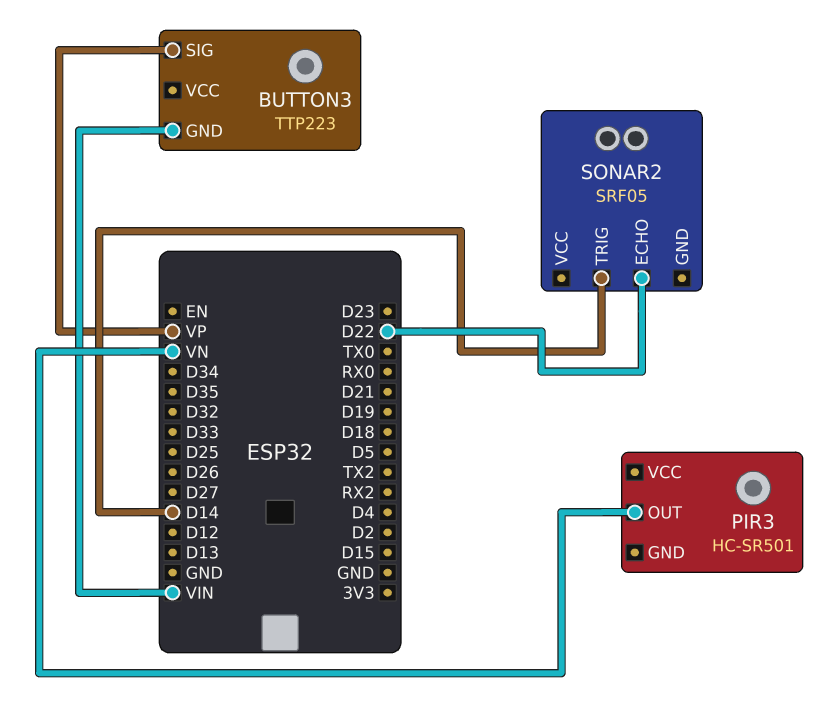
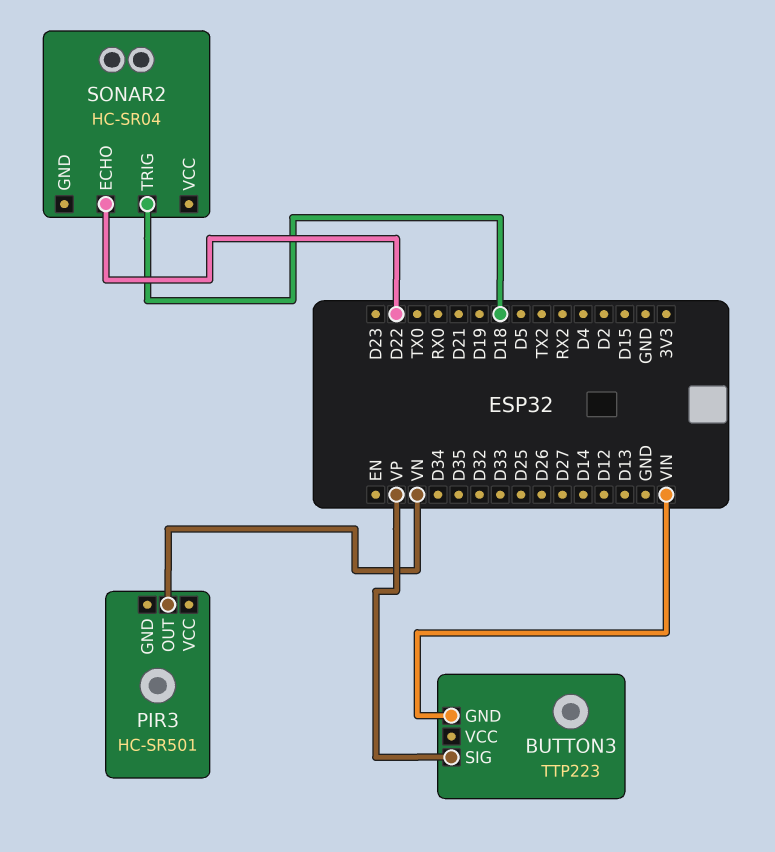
SONAR2: SRF05 -> HC-SR04
SONAR2 pin TRIG: D14 -> D18

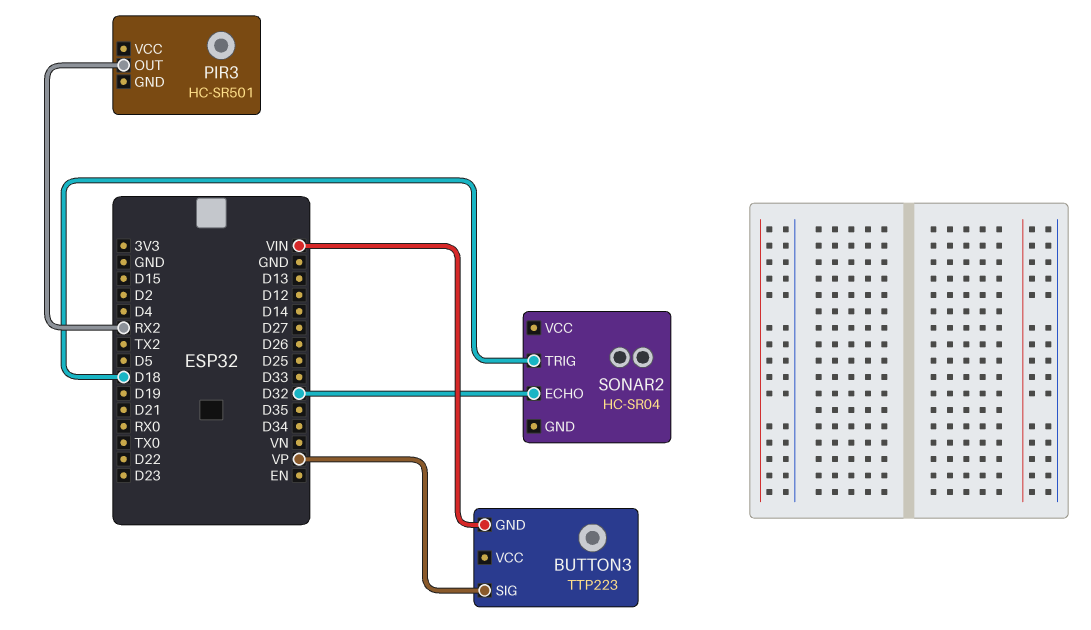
PIR3 pin OUT: VN -> RX2
SONAR2 pin ECHO: D22 -> D32

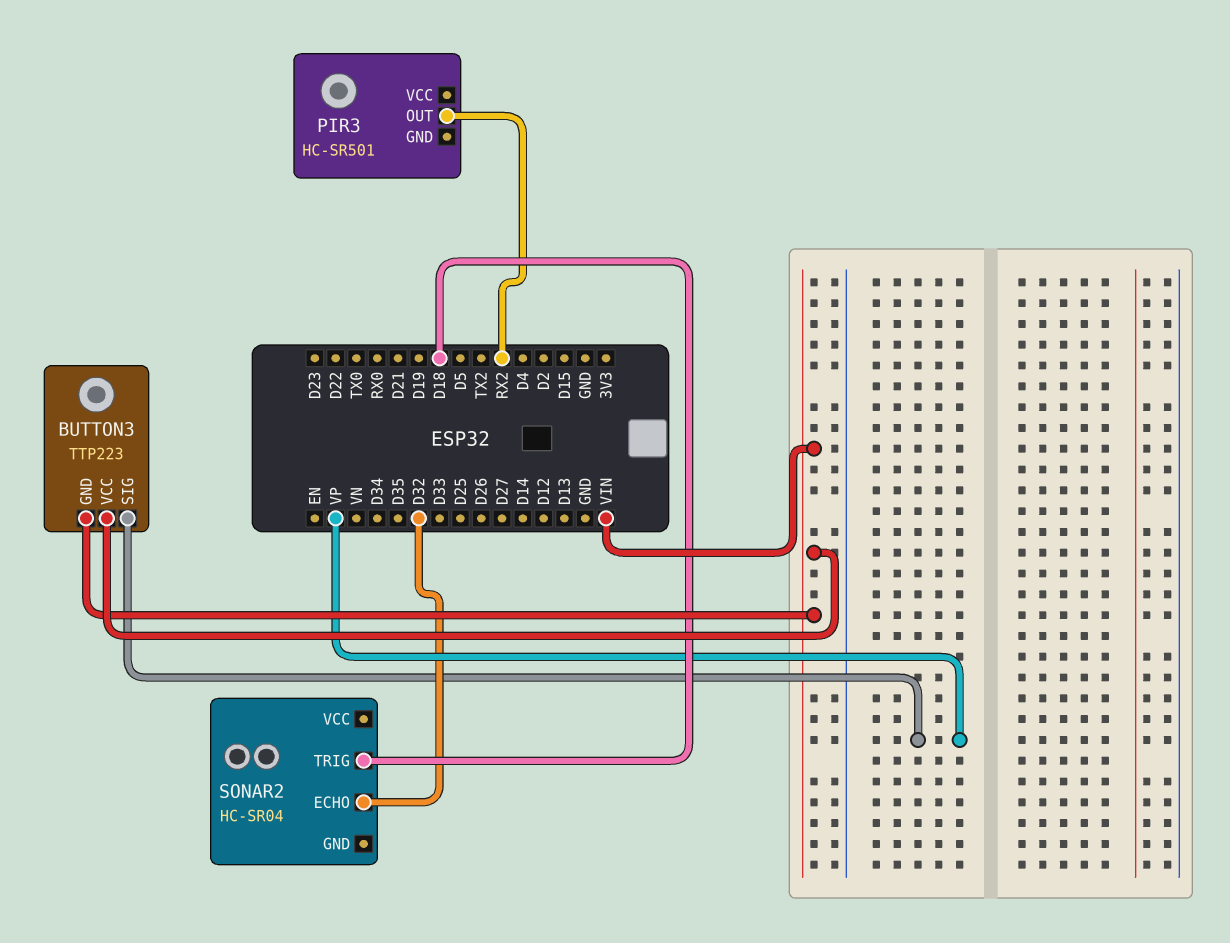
BUTTON3 pin VCC: none -> VIN

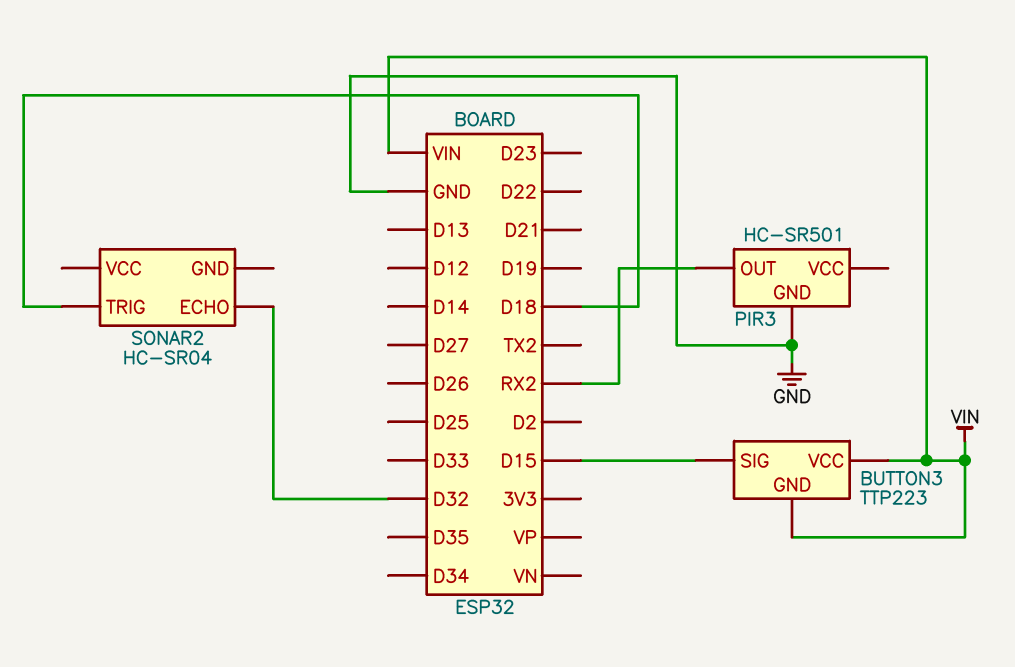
BUTTON3 pin SIG: VP -> D15
PIR3 pin GND: none -> GND

